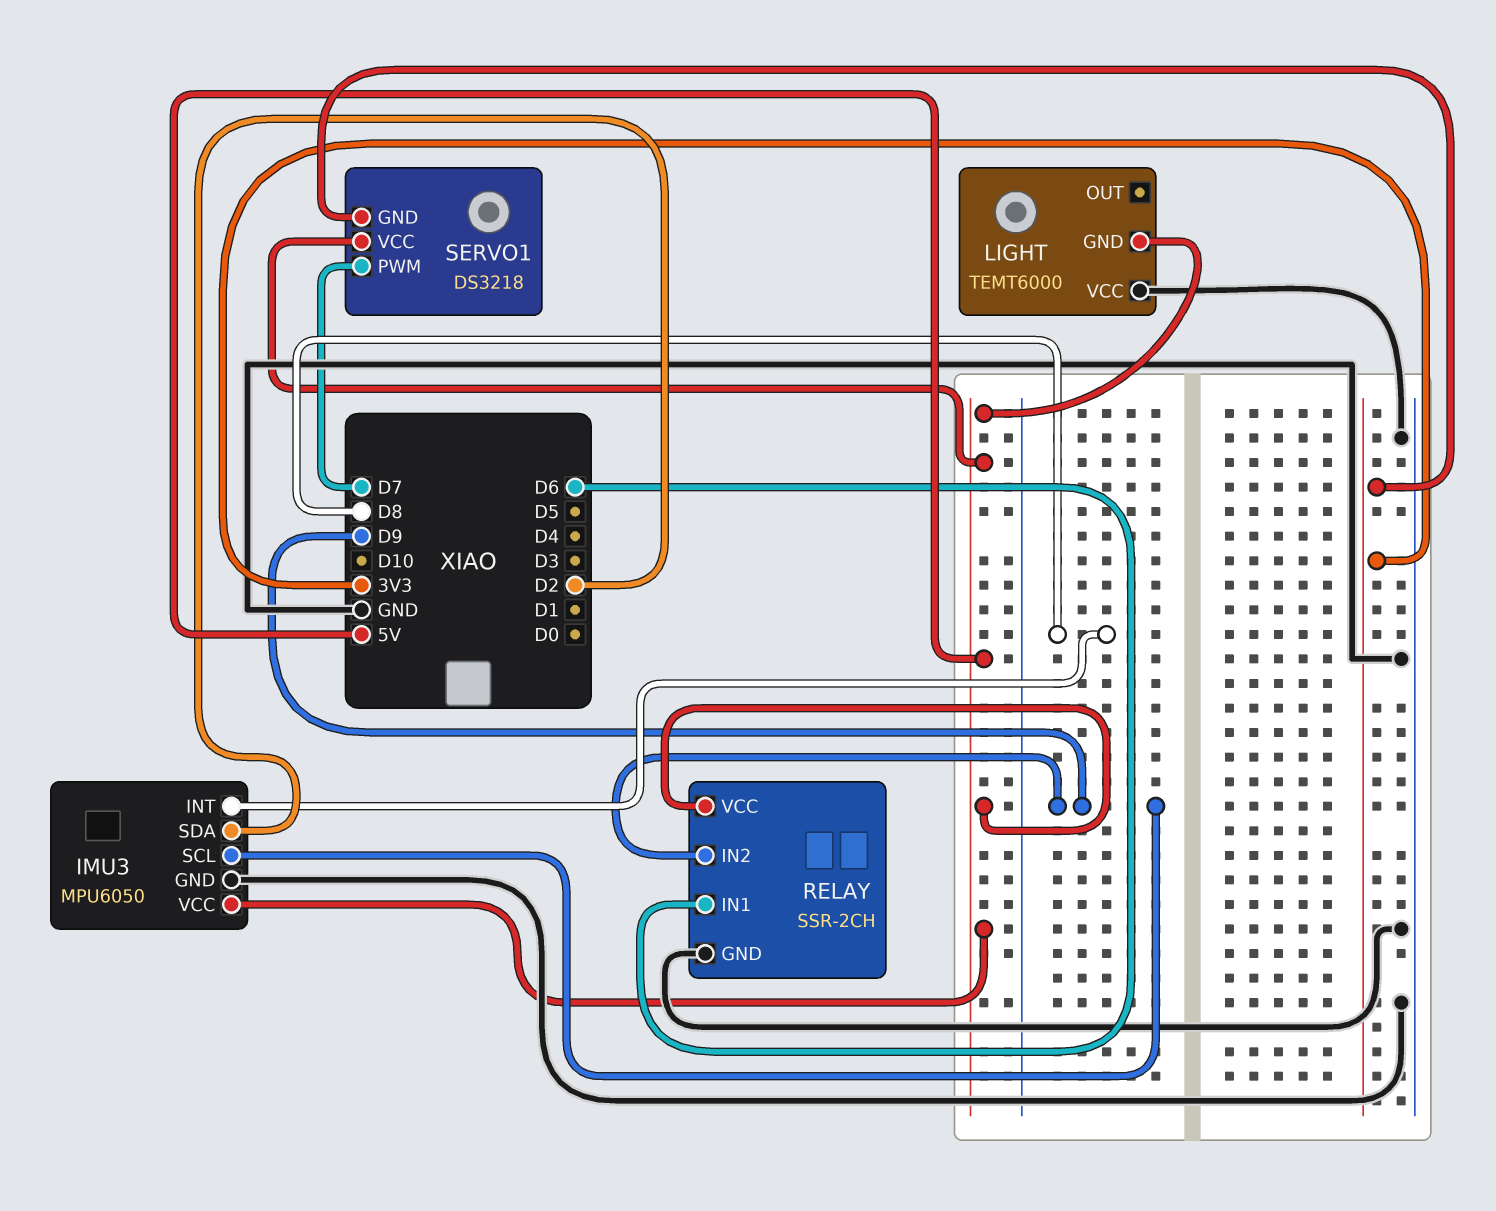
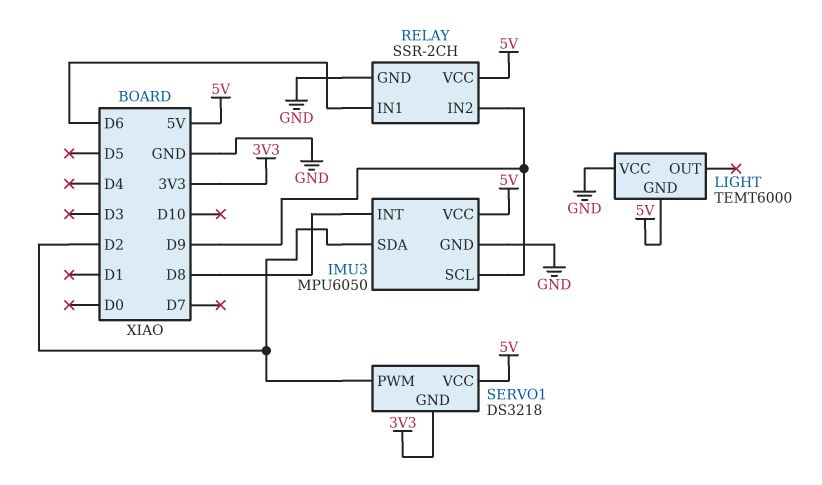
SERVO1 pin PWM: D7 -> D2

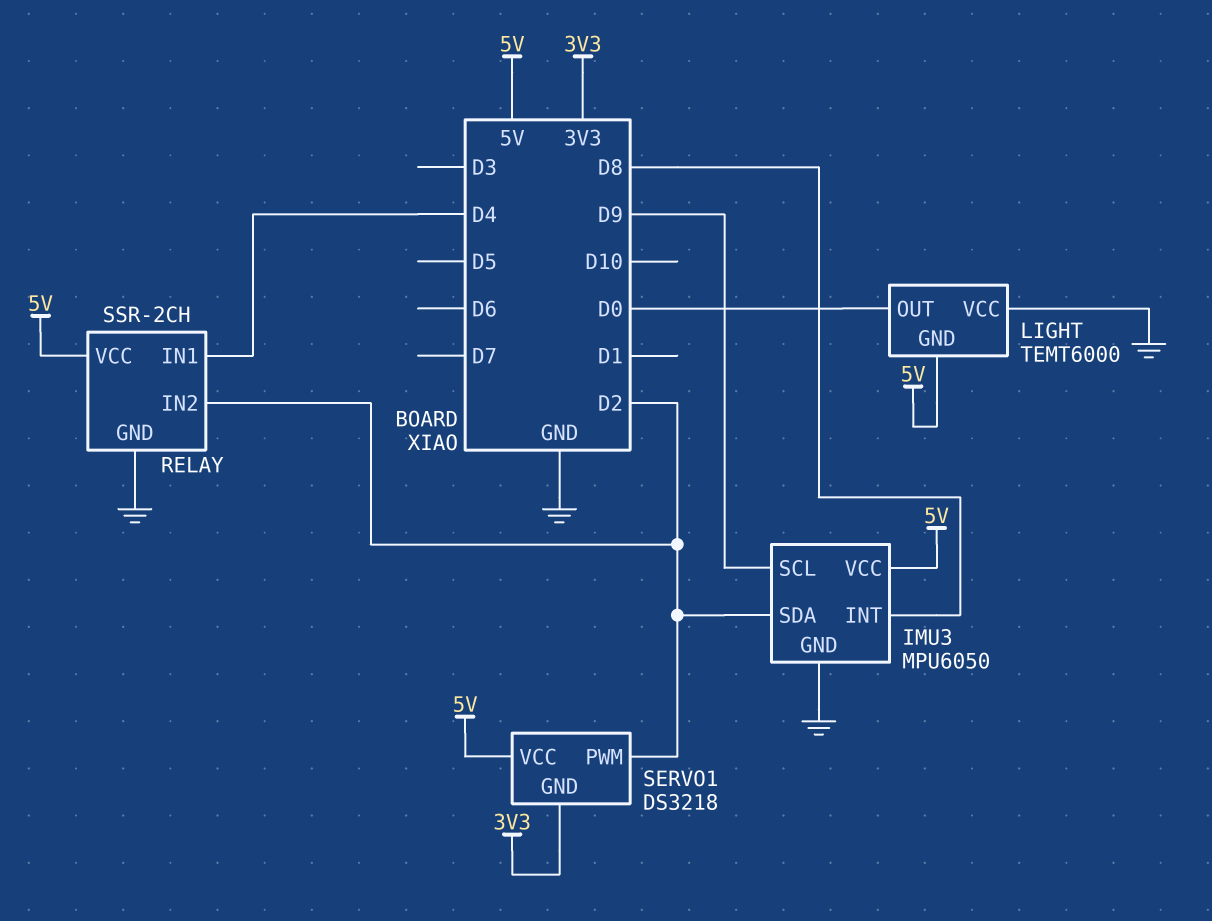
LIGHT pin OUT: none -> D0
RELAY pin IN1: D6 -> D4
RELAY pin IN2: D9 -> D2

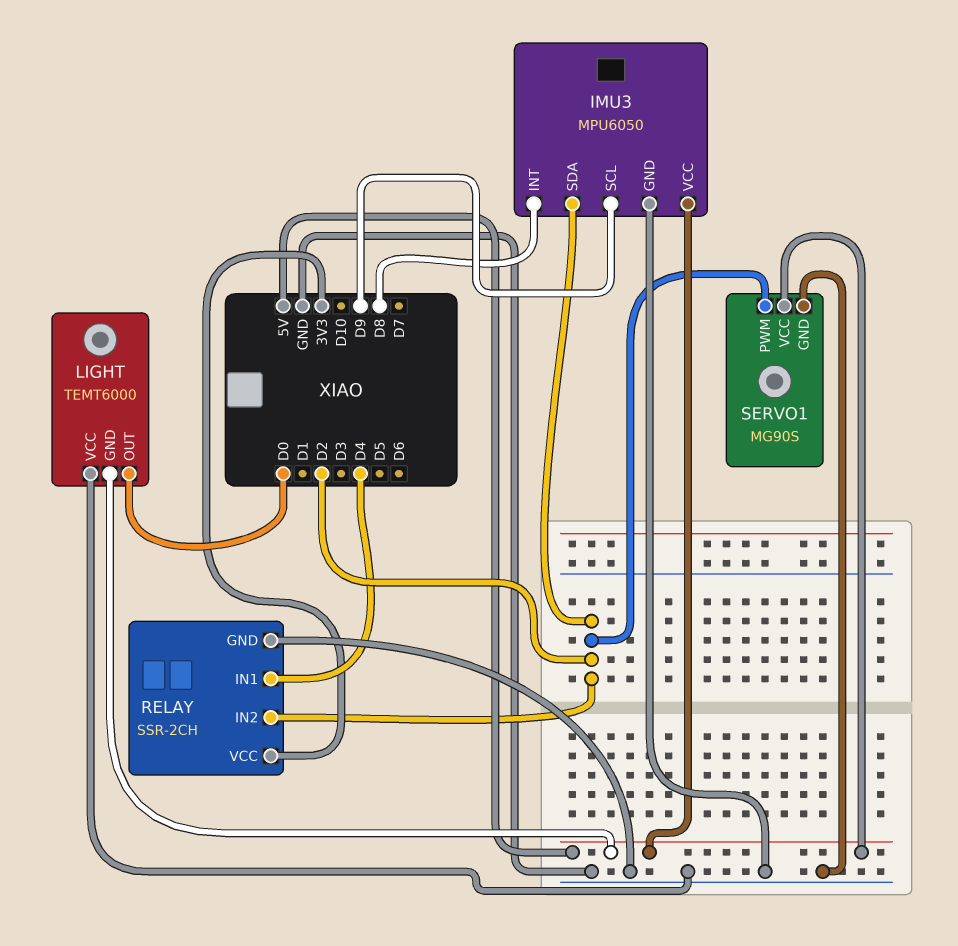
RELAY pin VCC: 5V -> 3V3
SERVO1: DS3218 -> MG90S
SERVO1 pin GND: 3V3 -> GND

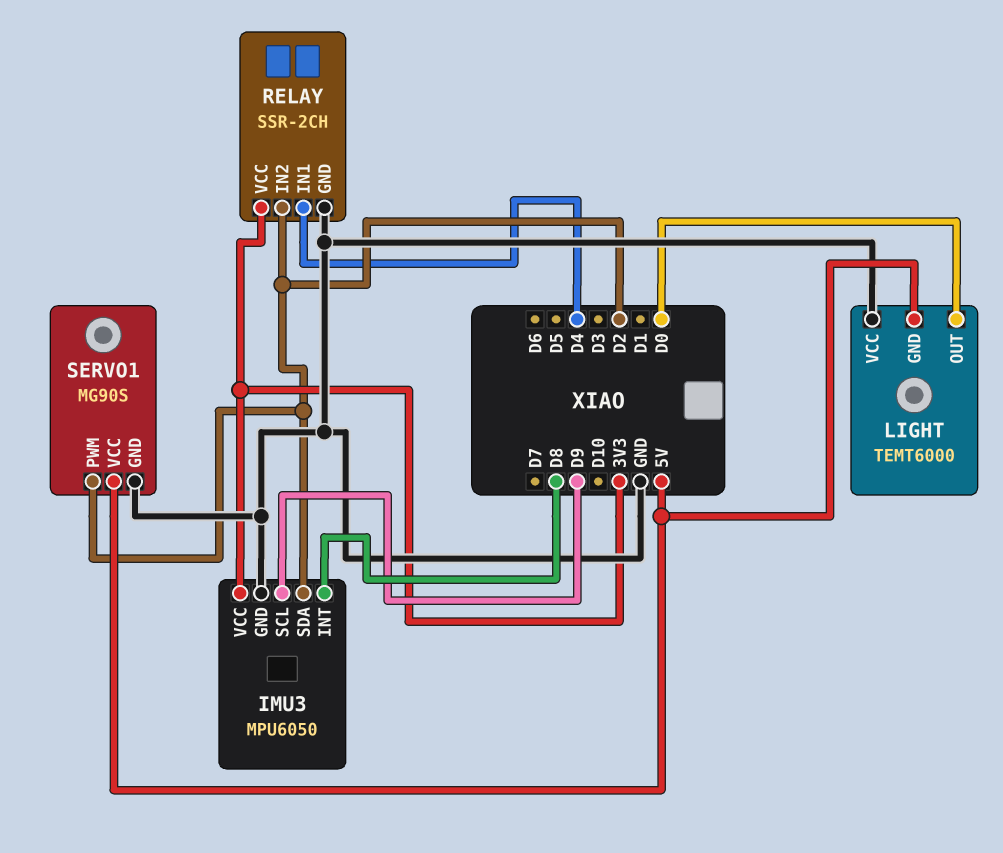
IMU3 pin VCC: 5V -> 3V3

